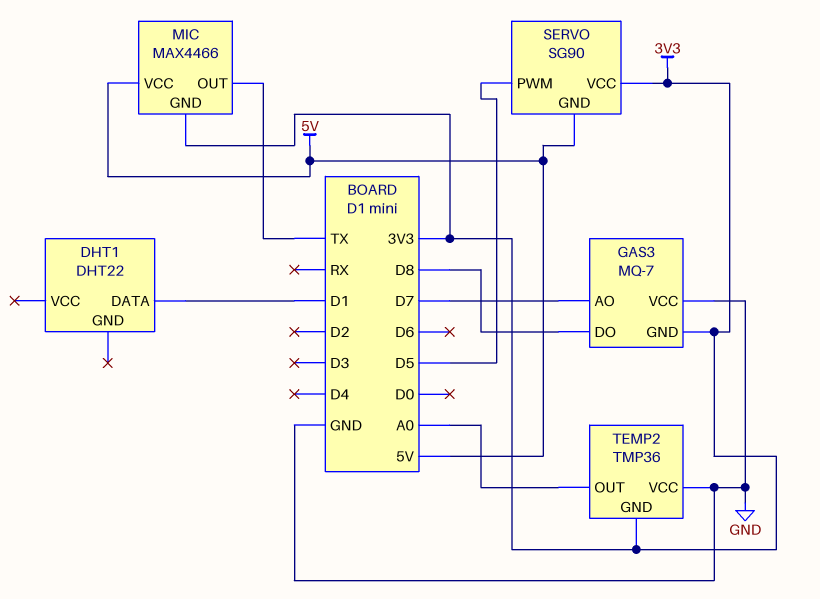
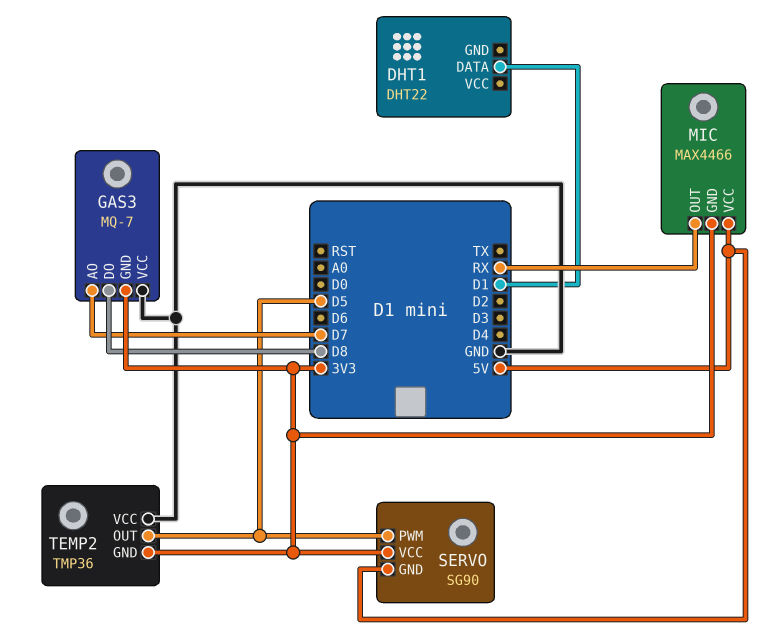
MIC pin OUT: TX -> RX
TEMP2 pin OUT: A0 -> D5

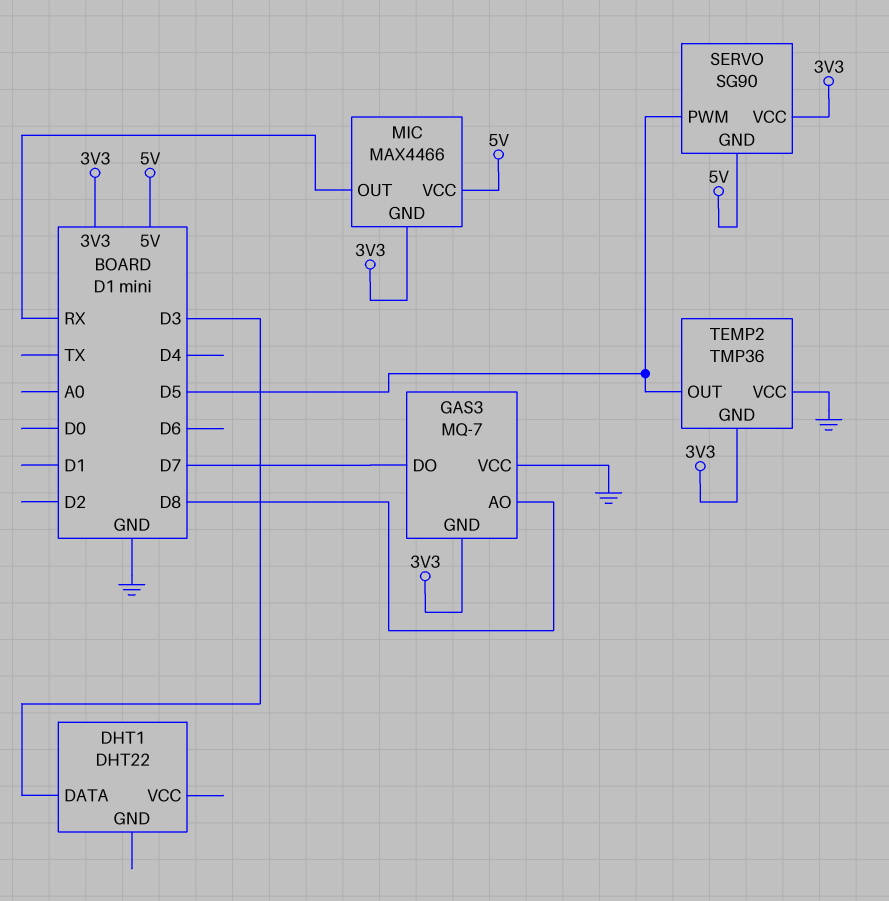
DHT1 pin DATA: D1 -> D3
GAS3 pin AO: D7 -> D8
GAS3 pin DO: D8 -> D7

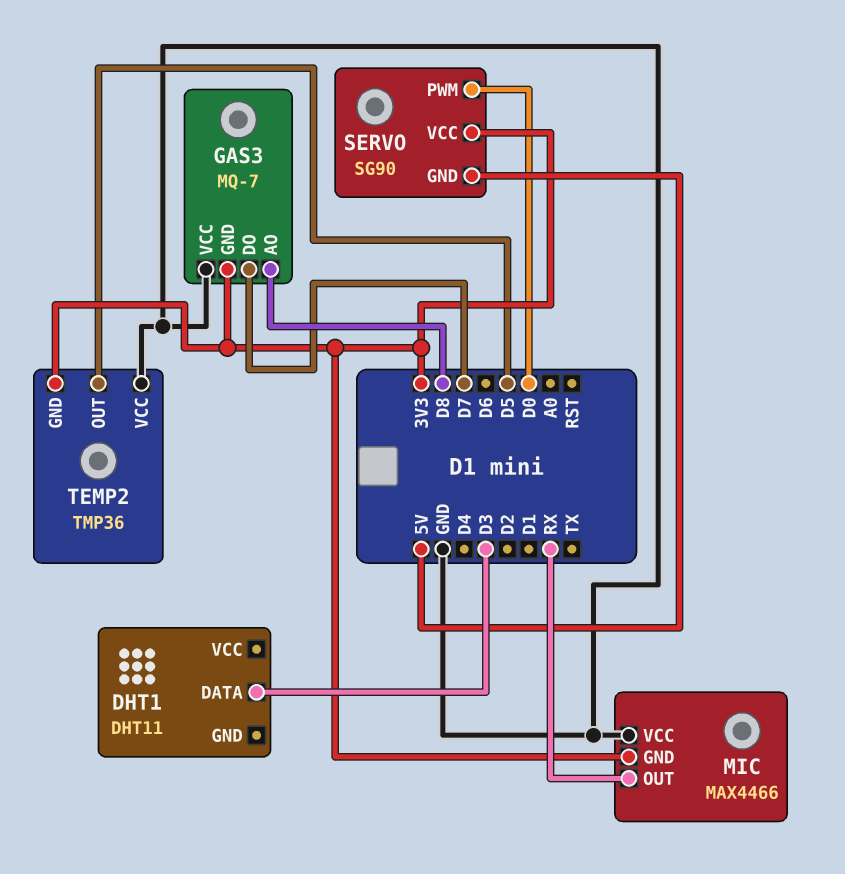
DHT1: DHT22 -> DHT11
MIC pin VCC: 5V -> GND
SERVO pin PWM: D5 -> D0

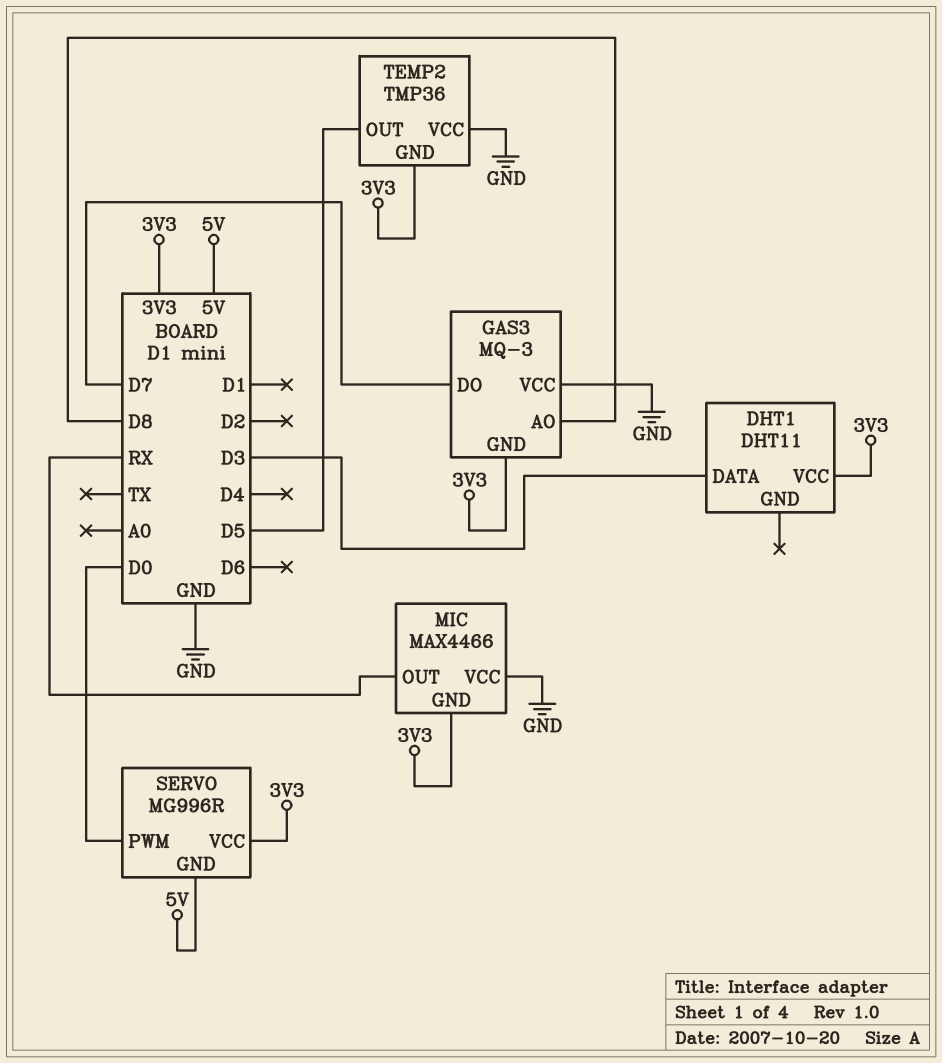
DHT1 pin VCC: none -> 3V3
GAS3: MQ-7 -> MQ-3
SERVO: SG90 -> MG996R

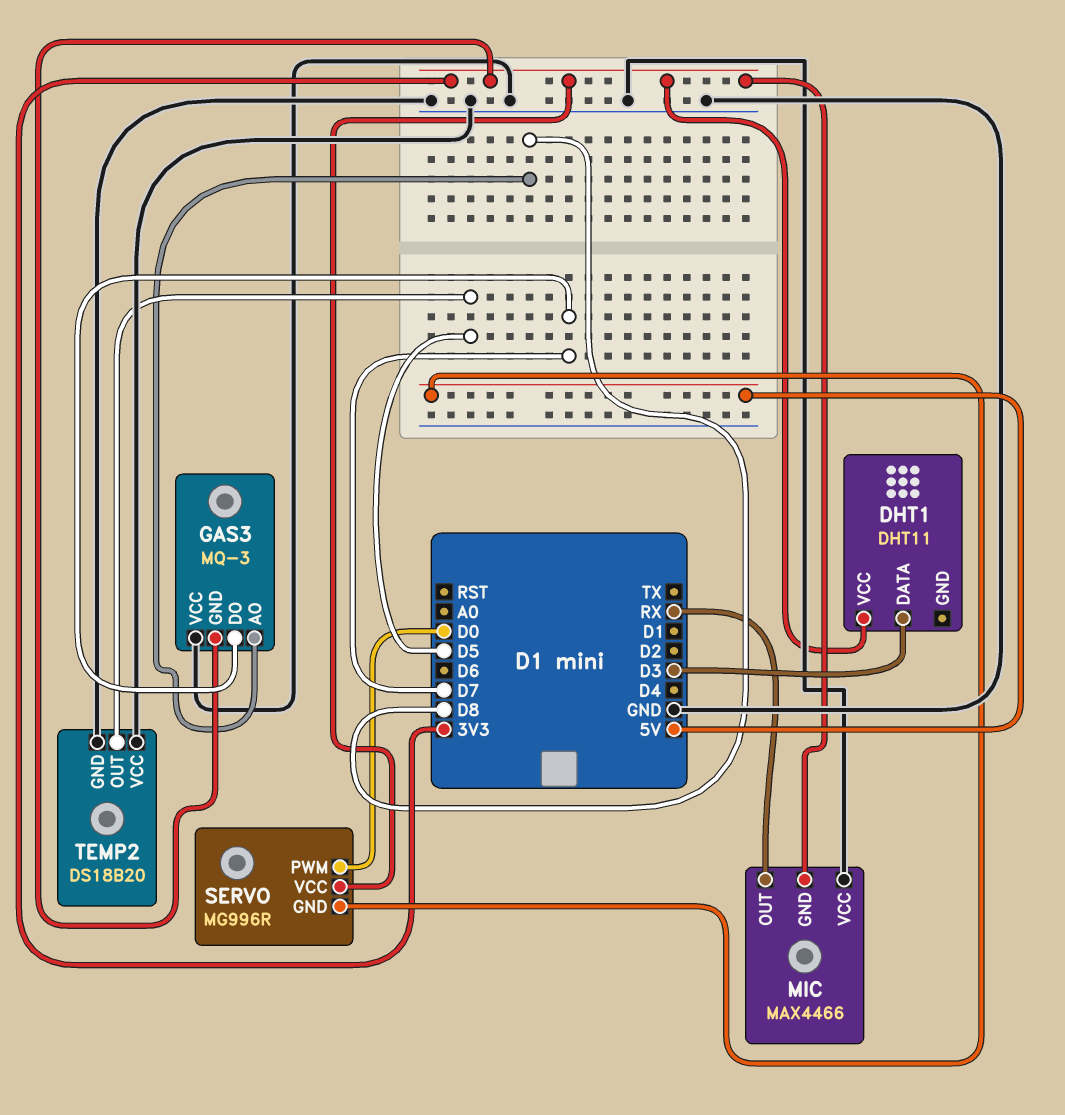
TEMP2: TMP36 -> DS18B20
TEMP2 pin GND: 3V3 -> GND

